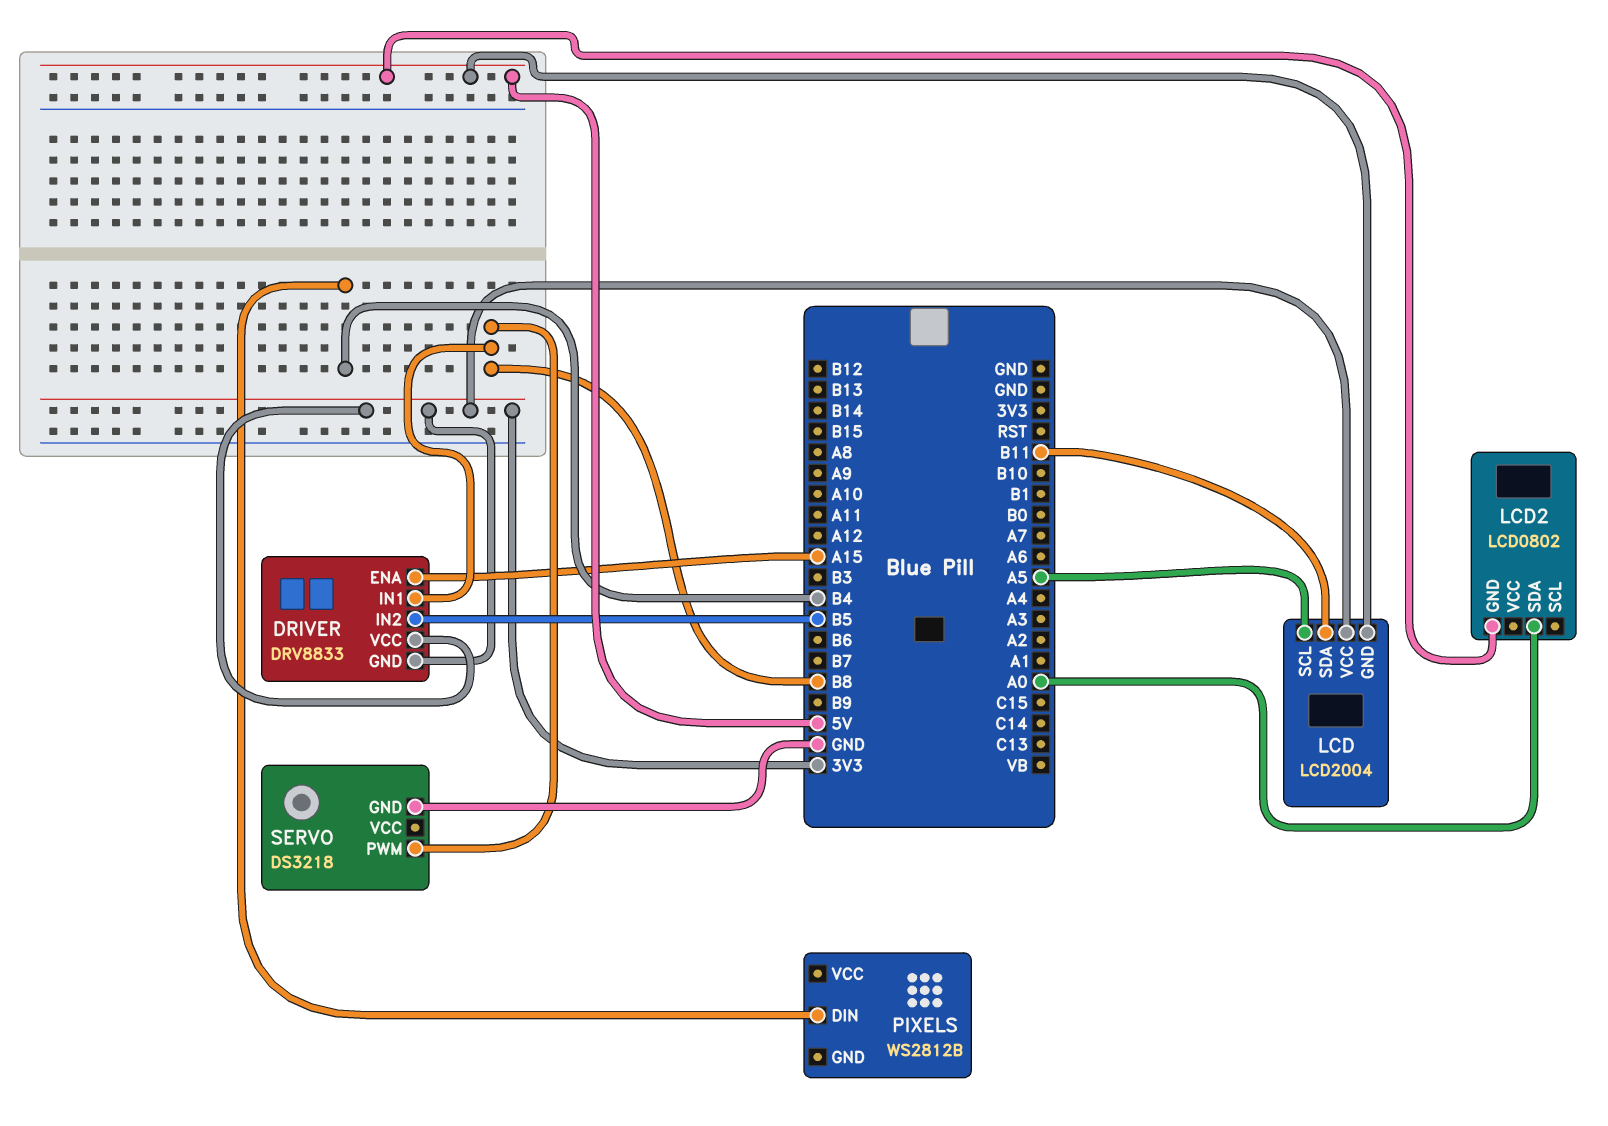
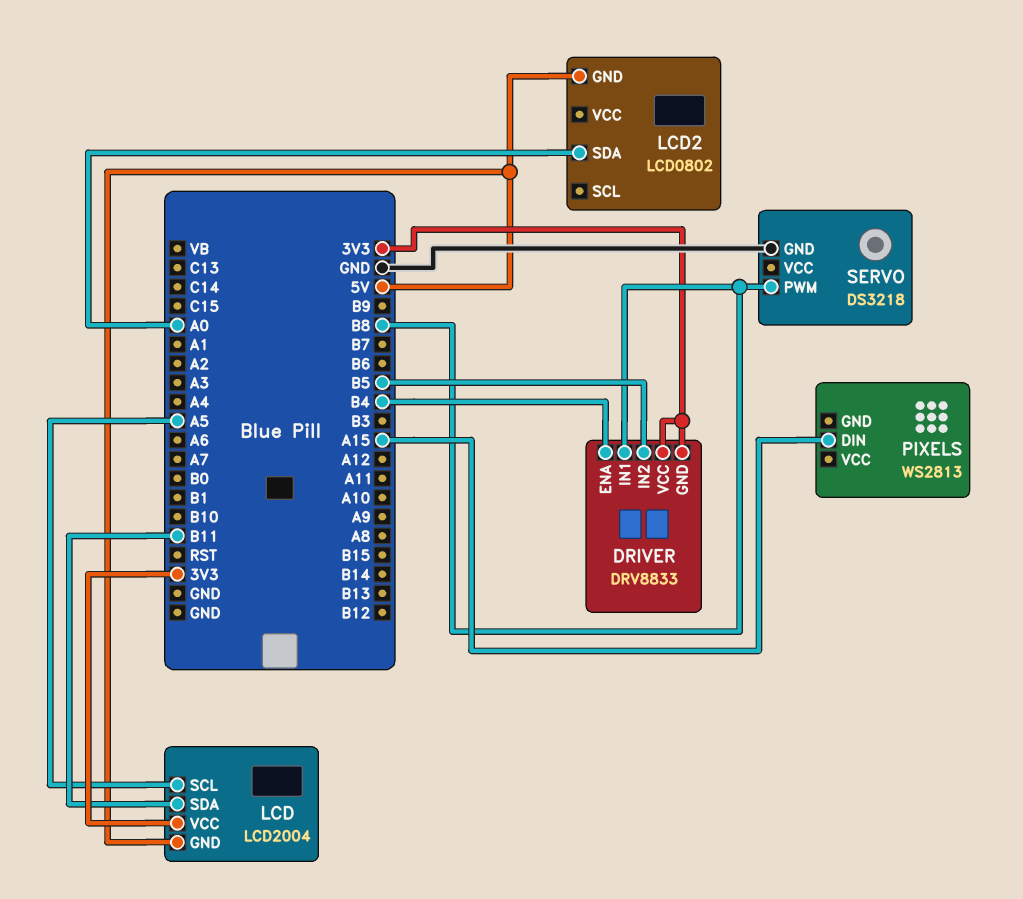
DRIVER pin ENA: A15 -> B4
PIXELS: WS2812B -> WS2813
PIXELS pin DIN: B4 -> A15

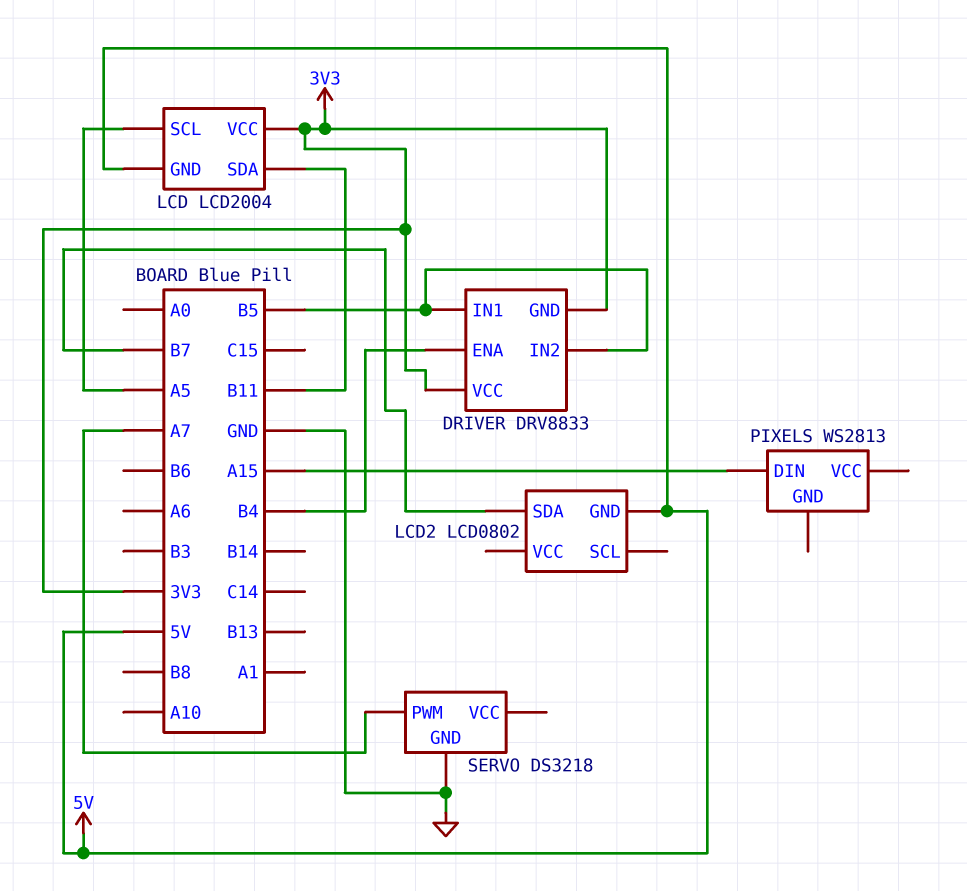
DRIVER pin IN1: B8 -> B5
LCD2 pin SDA: A0 -> B7
SERVO pin PWM: B8 -> A7

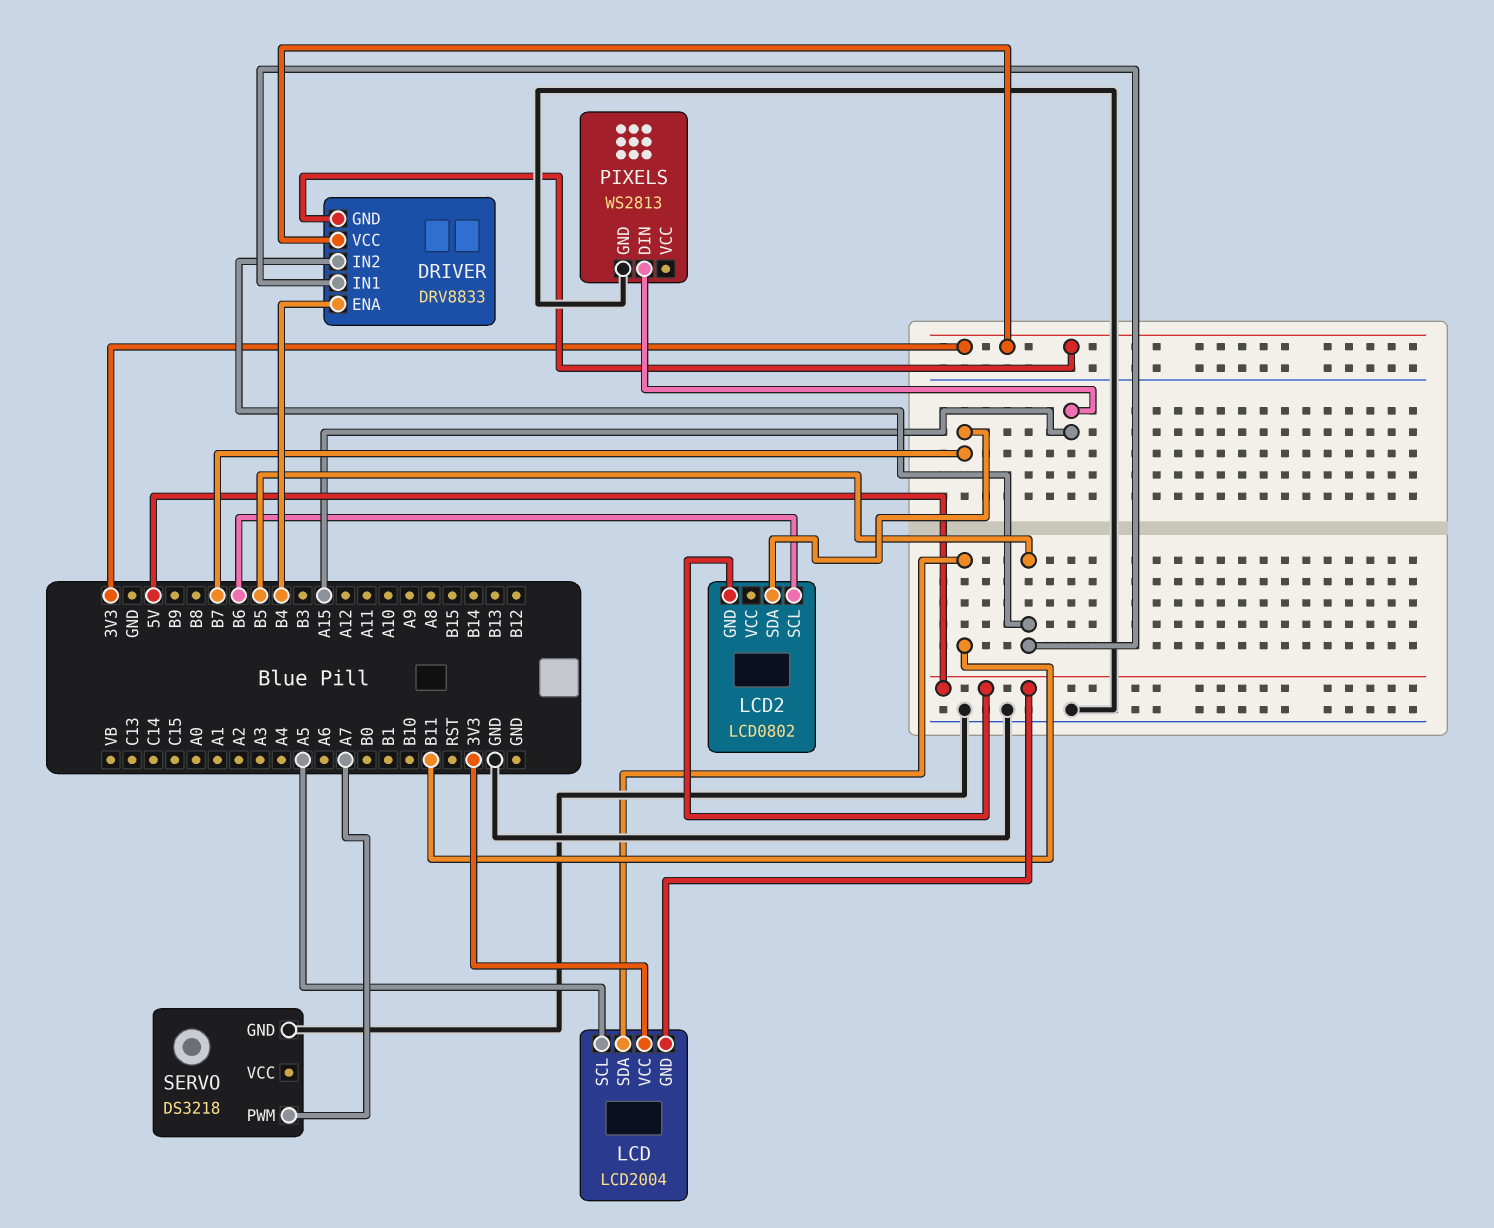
LCD2 pin SCL: none -> B6
PIXELS pin GND: none -> GND

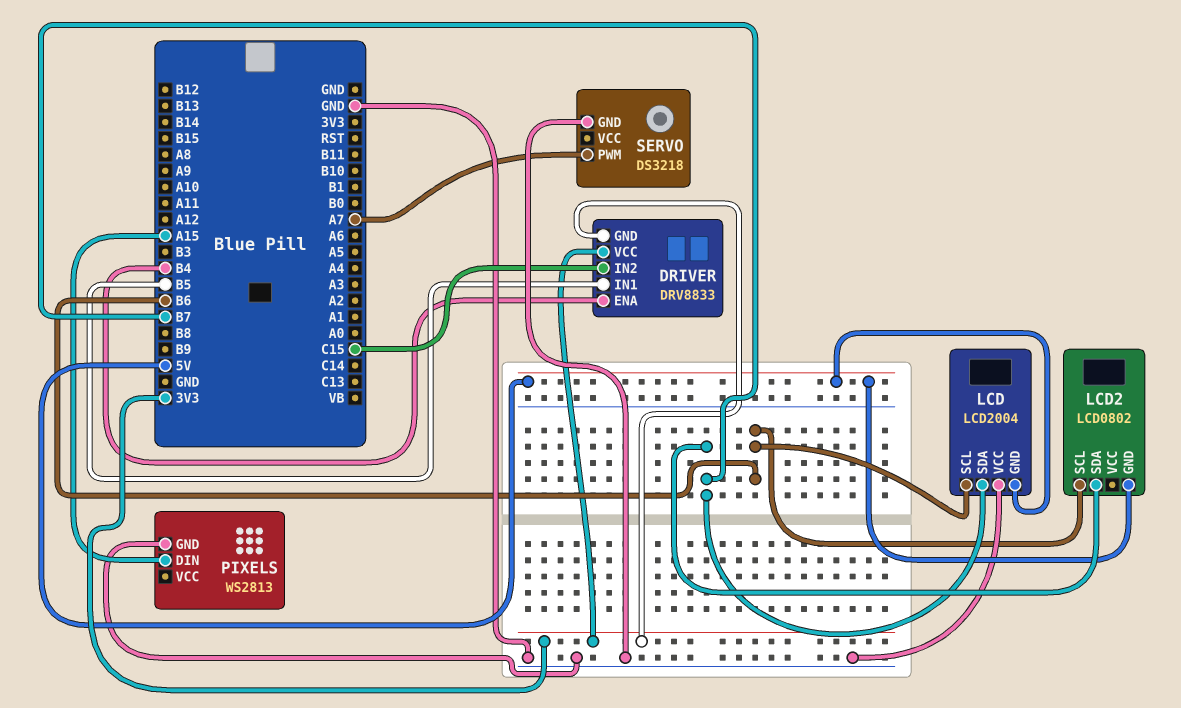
DRIVER pin IN2: B5 -> C15
LCD pin SCL: A5 -> B6
LCD pin SDA: B11 -> B7
LCD pin VCC: 3V3 -> GND

